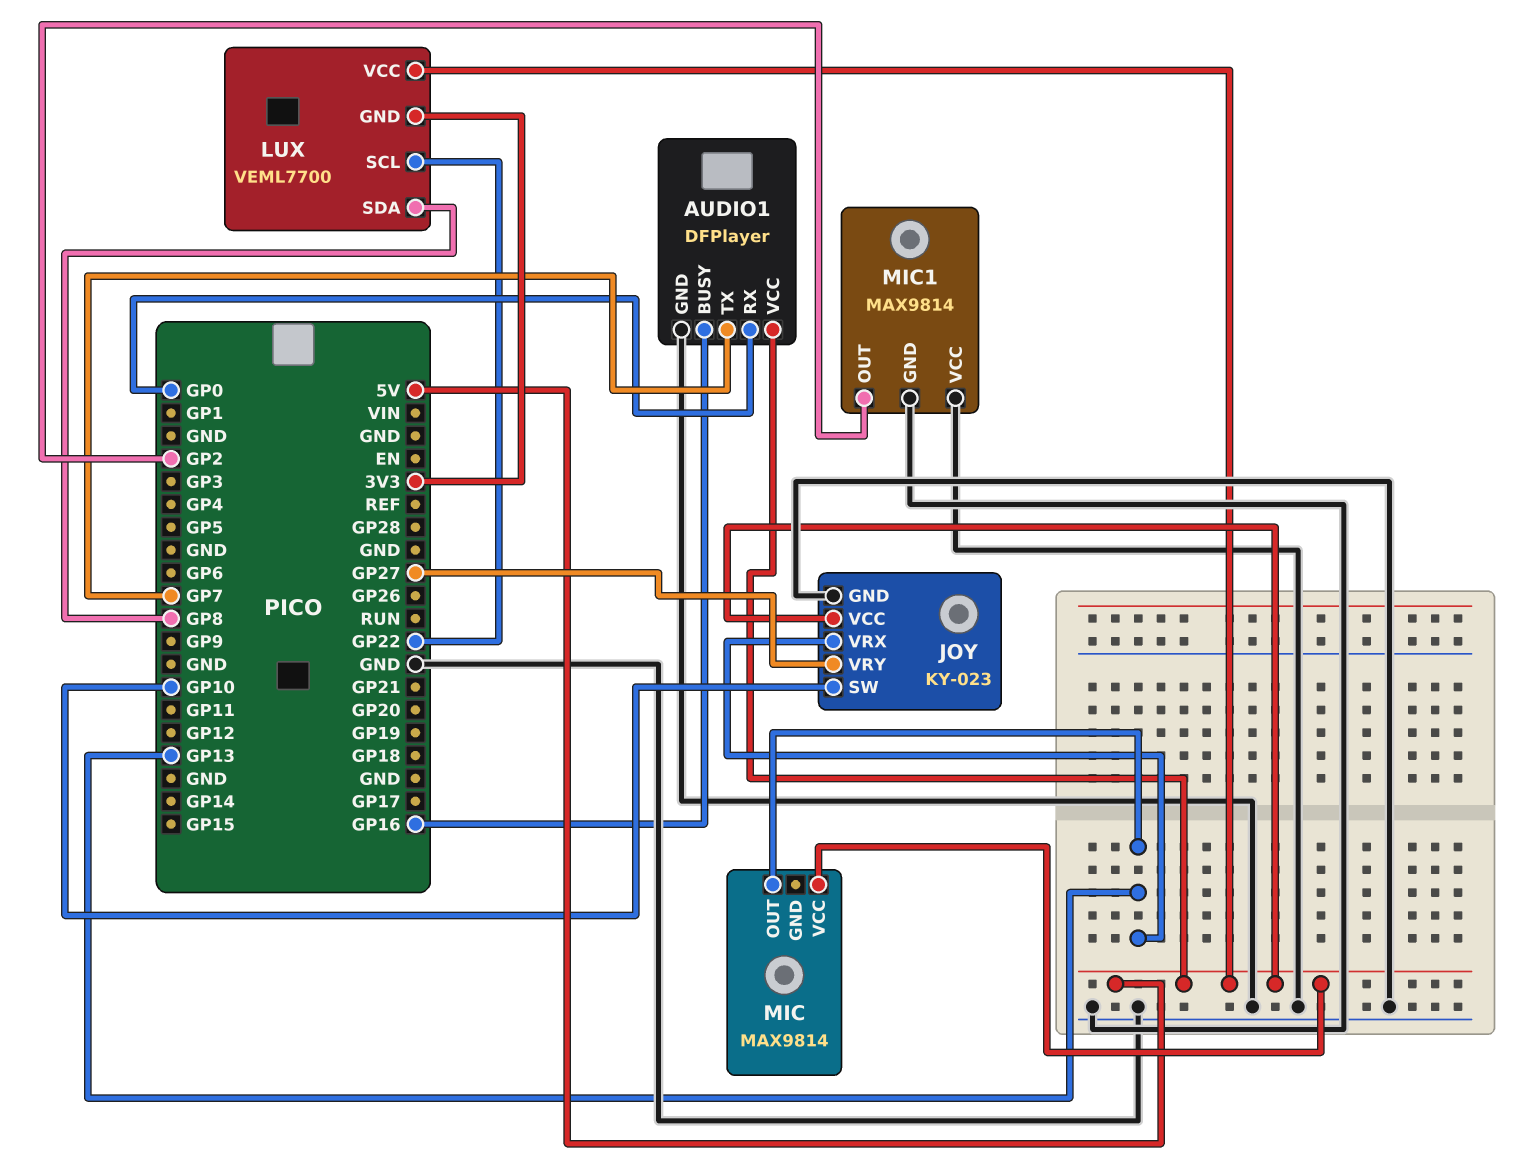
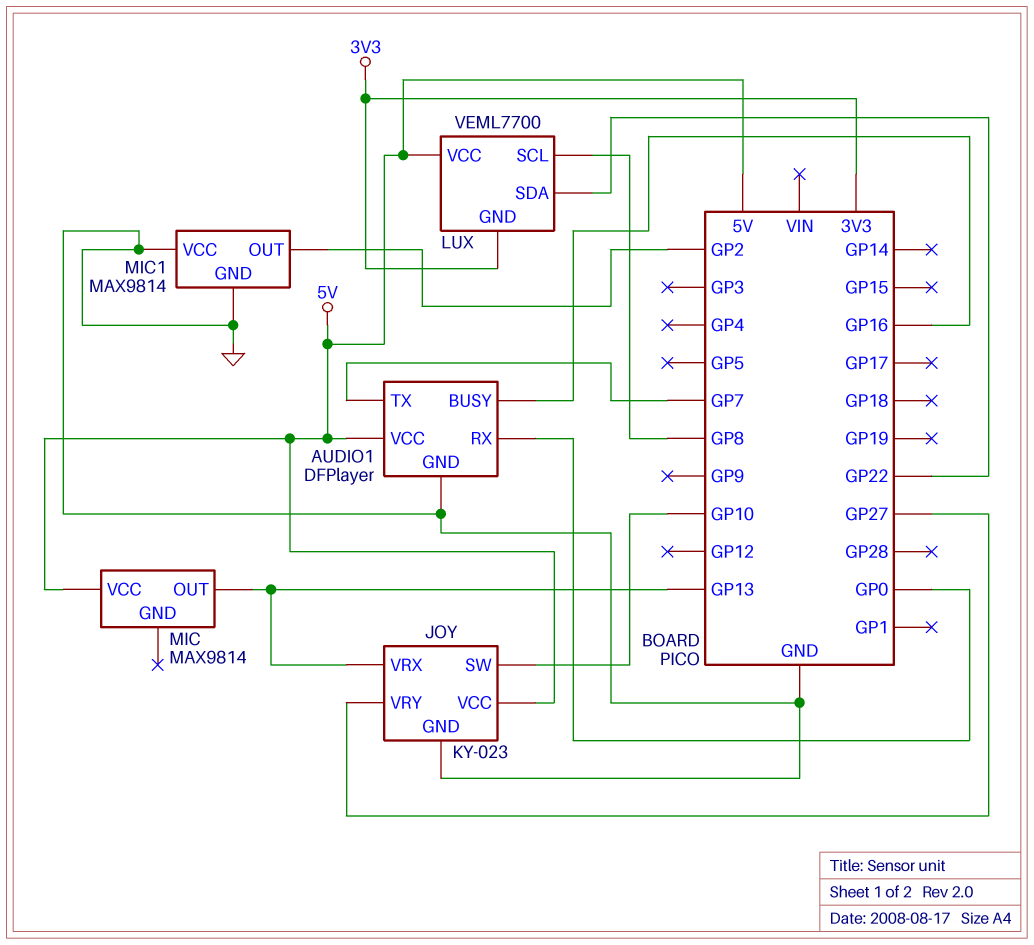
LUX pin SCL: GP22 -> GP8
LUX pin SDA: GP8 -> GP22

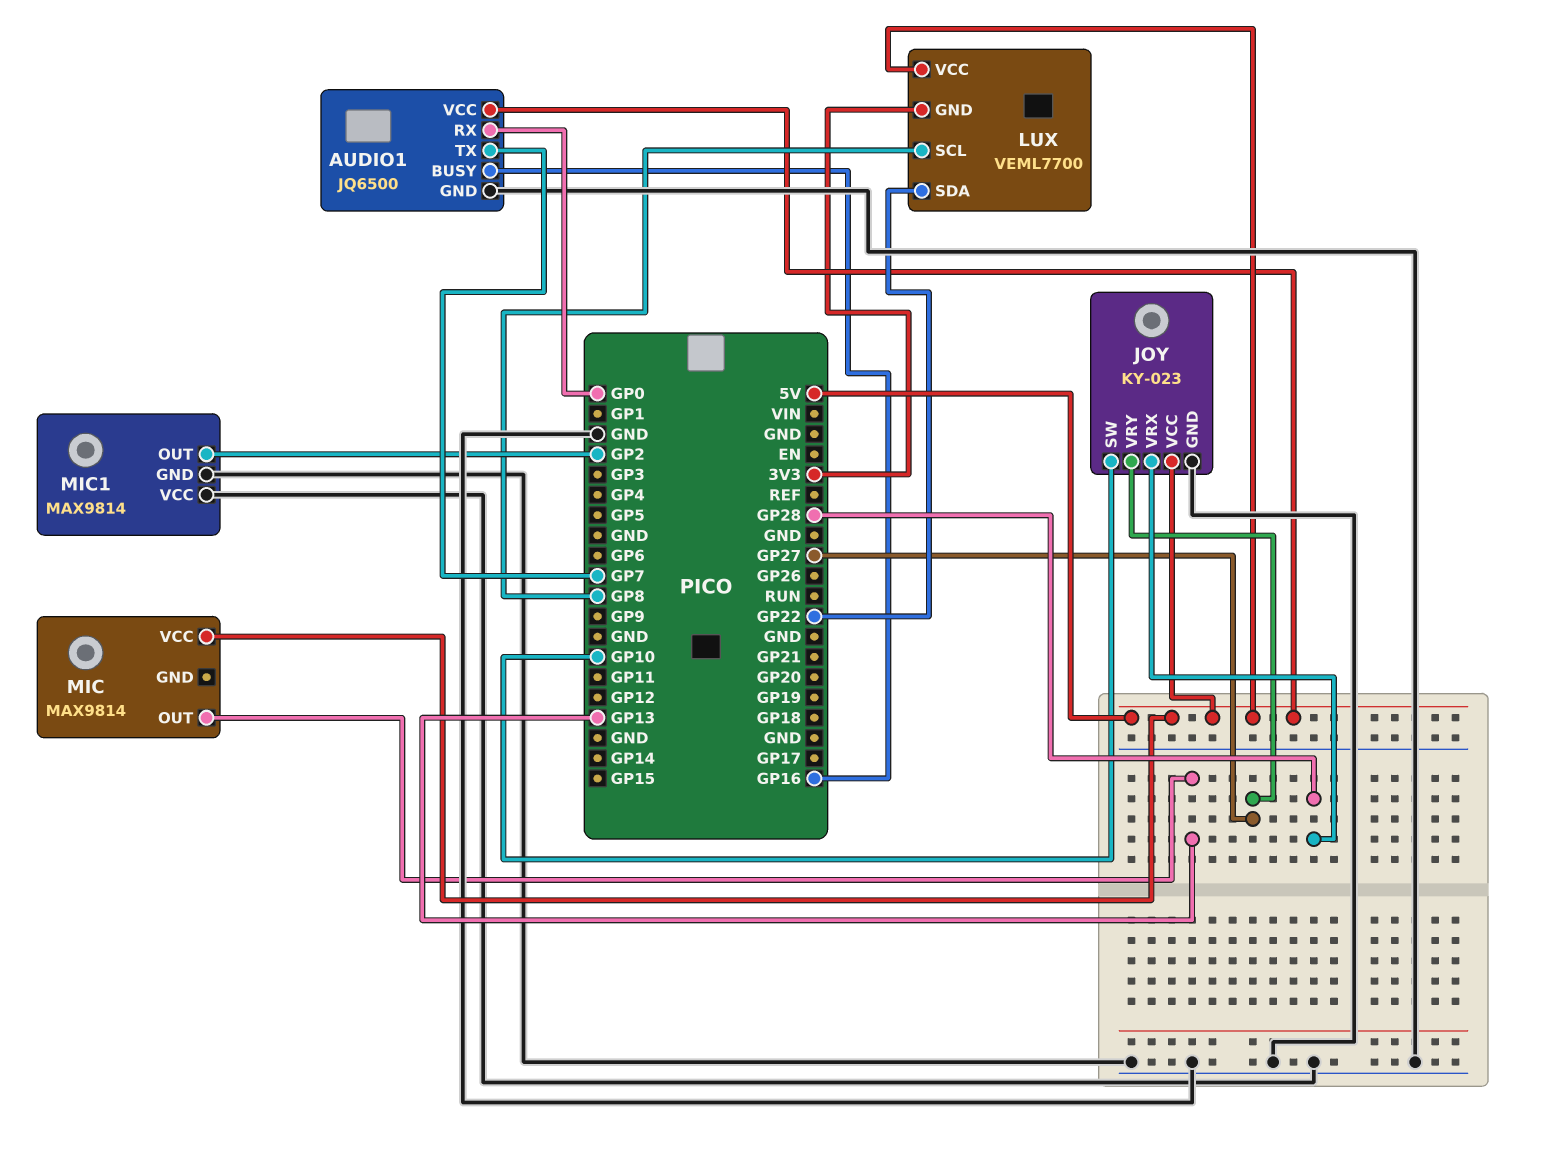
AUDIO1: DFPlayer -> JQ6500
JOY pin VRX: GP13 -> GP28

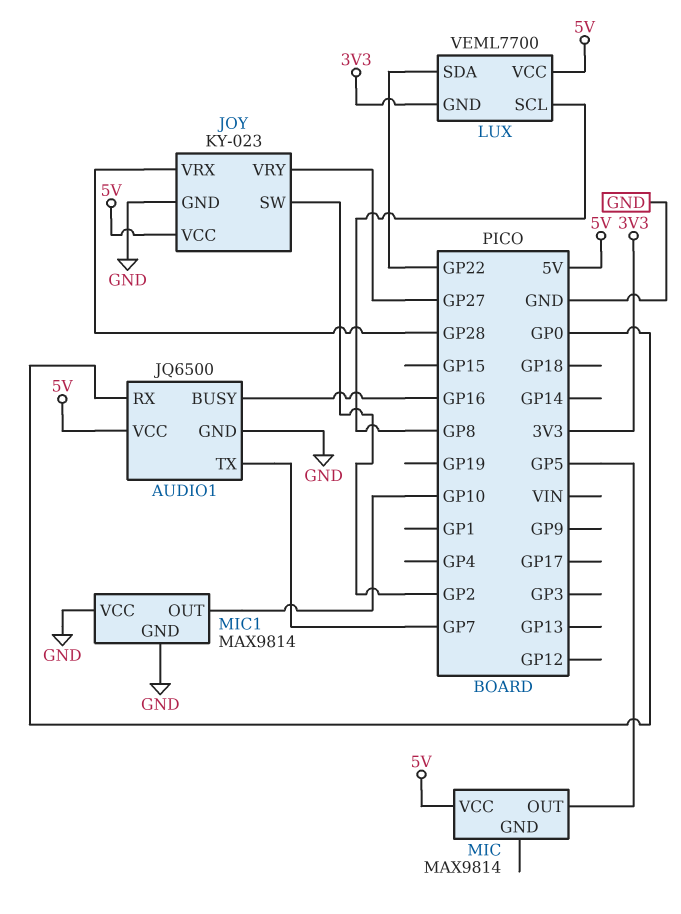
JOY pin SW: GP10 -> GP2
MIC pin OUT: GP13 -> GP5
MIC1 pin OUT: GP2 -> GP10

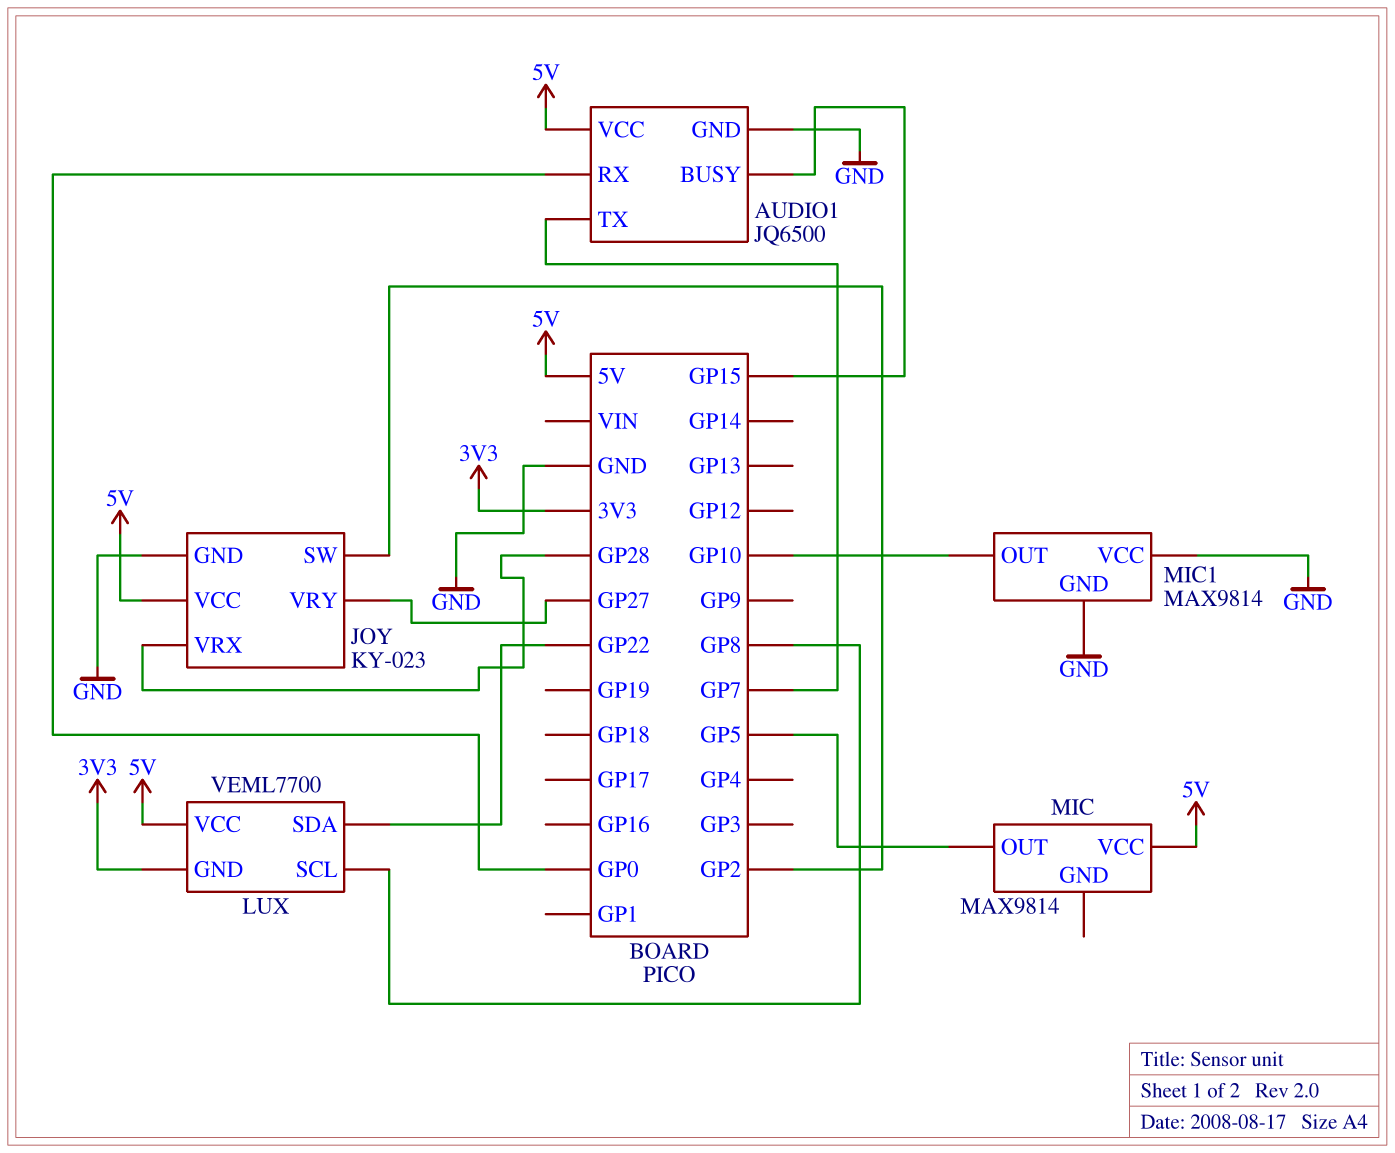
AUDIO1 pin BUSY: GP16 -> GP15

